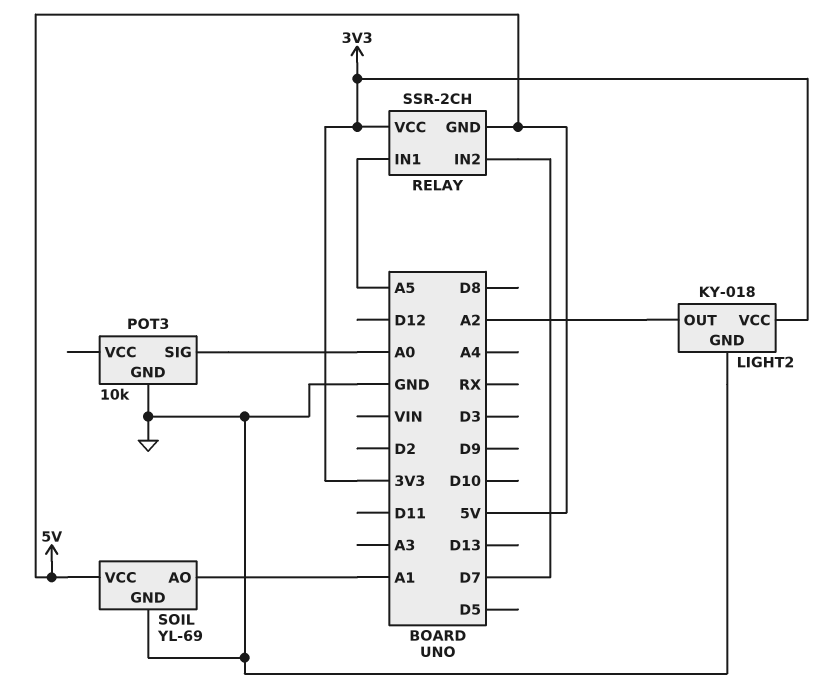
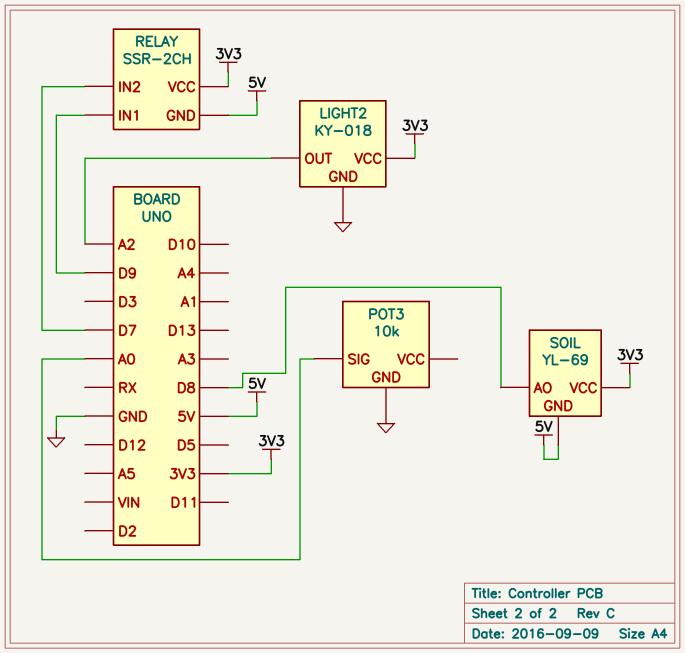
RELAY pin IN1: A5 -> D9
SOIL pin AO: A1 -> D8
SOIL pin GND: GND -> 5V
SOIL pin VCC: 5V -> 3V3

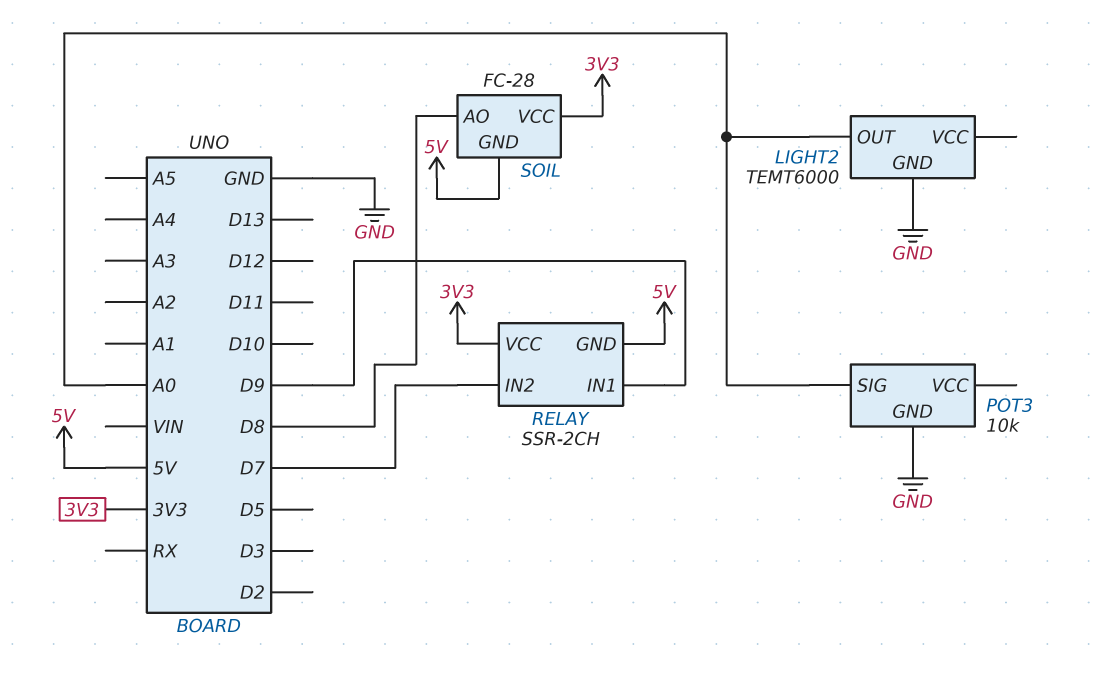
LIGHT2: KY-018 -> TEMT6000
LIGHT2 pin OUT: A2 -> A0
LIGHT2 pin VCC: 3V3 -> none
SOIL: YL-69 -> FC-28

